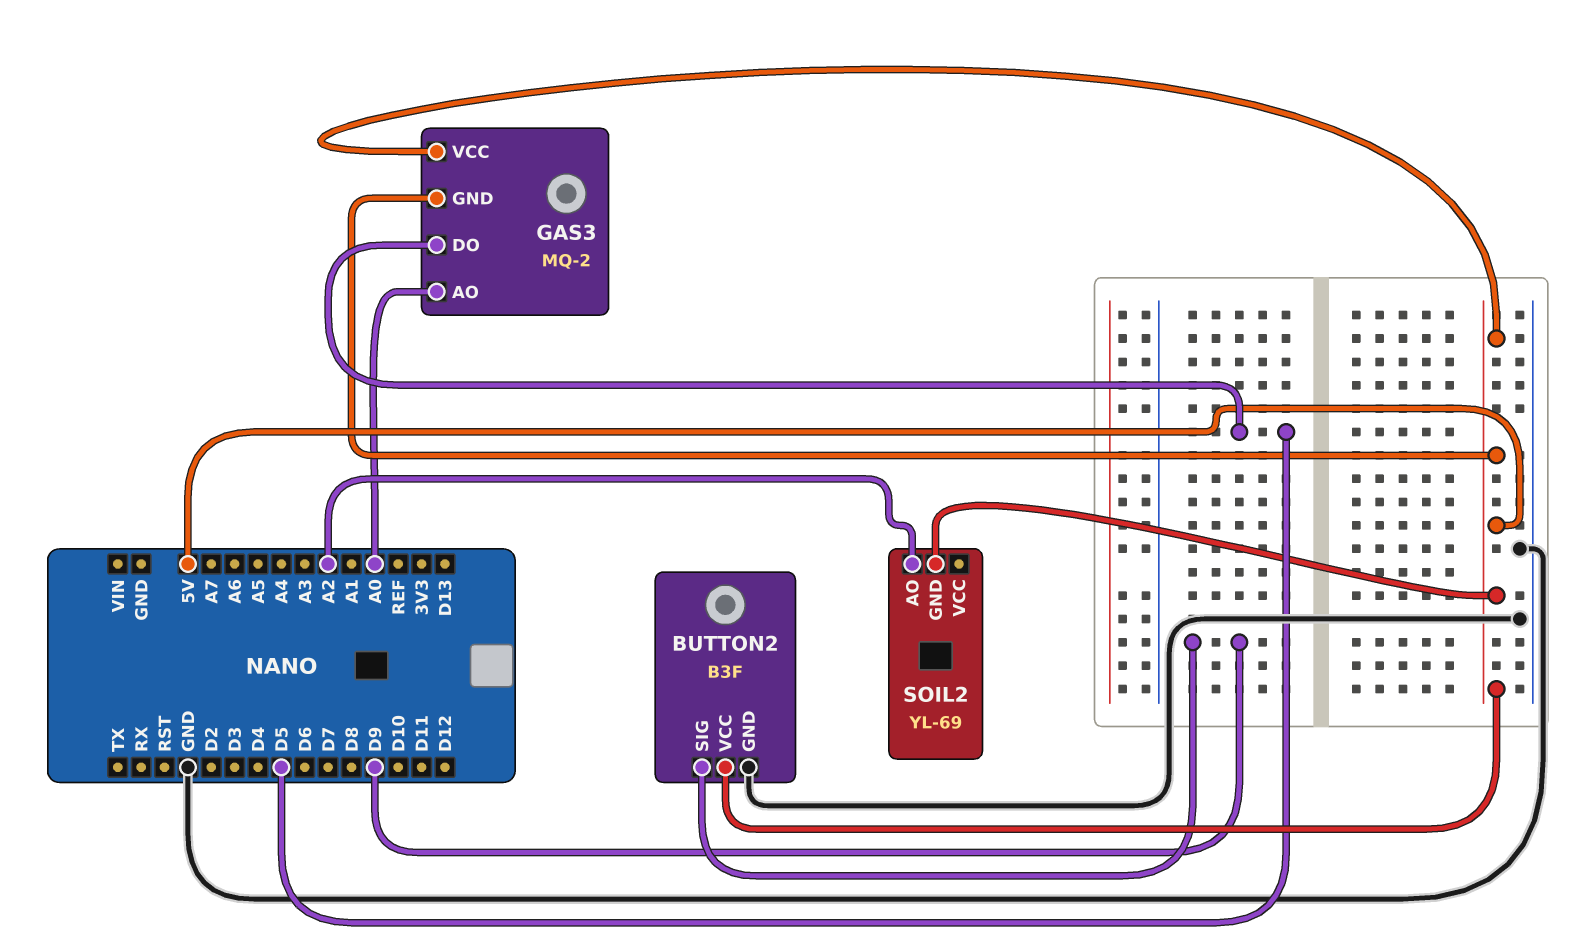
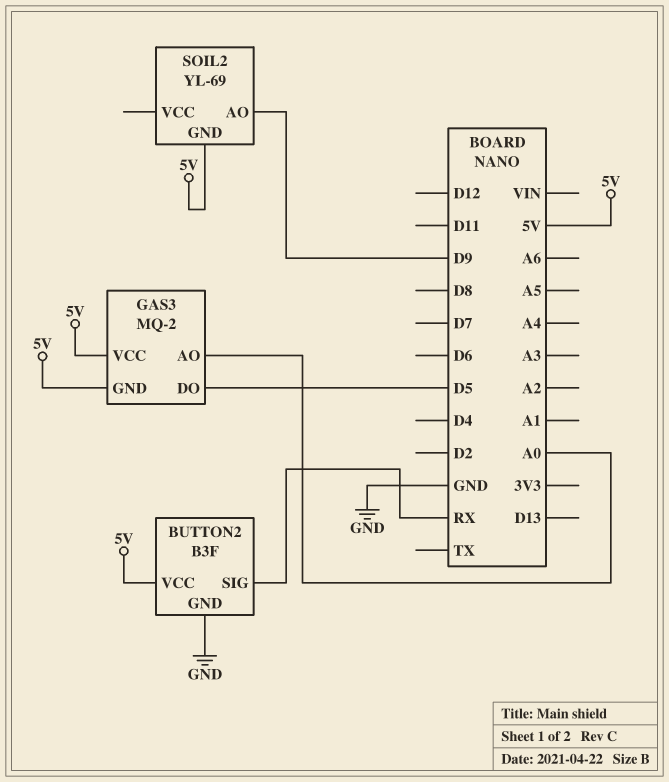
BUTTON2 pin SIG: D9 -> RX
SOIL2 pin AO: A2 -> D9

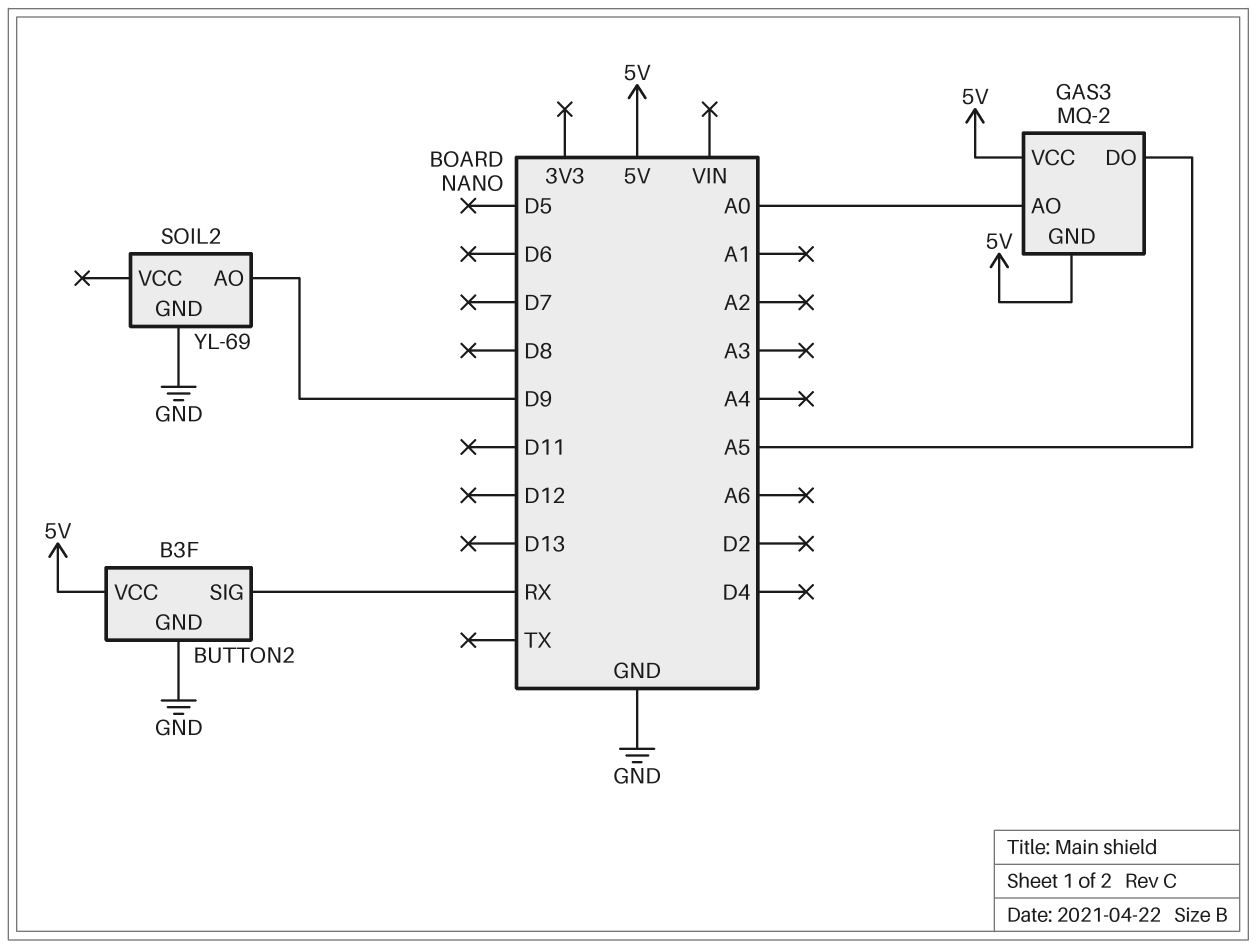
GAS3 pin DO: D5 -> A5
SOIL2 pin GND: 5V -> GND

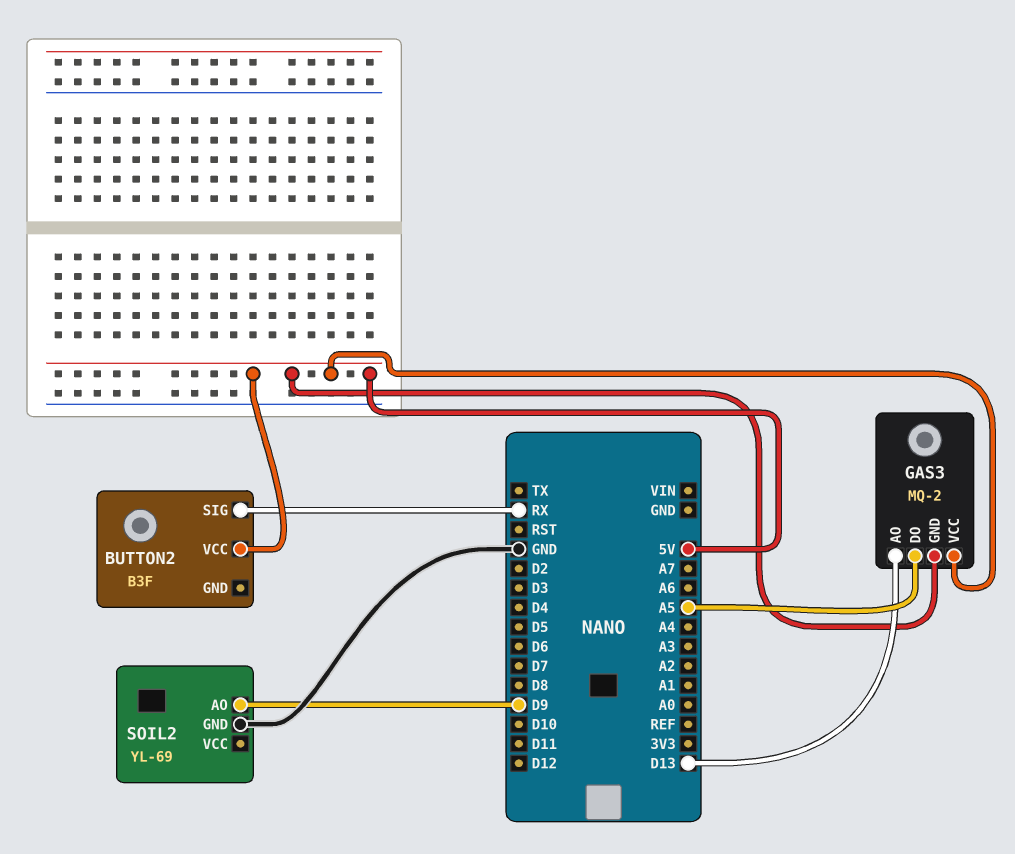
BUTTON2 pin GND: GND -> none
GAS3 pin AO: A0 -> D13

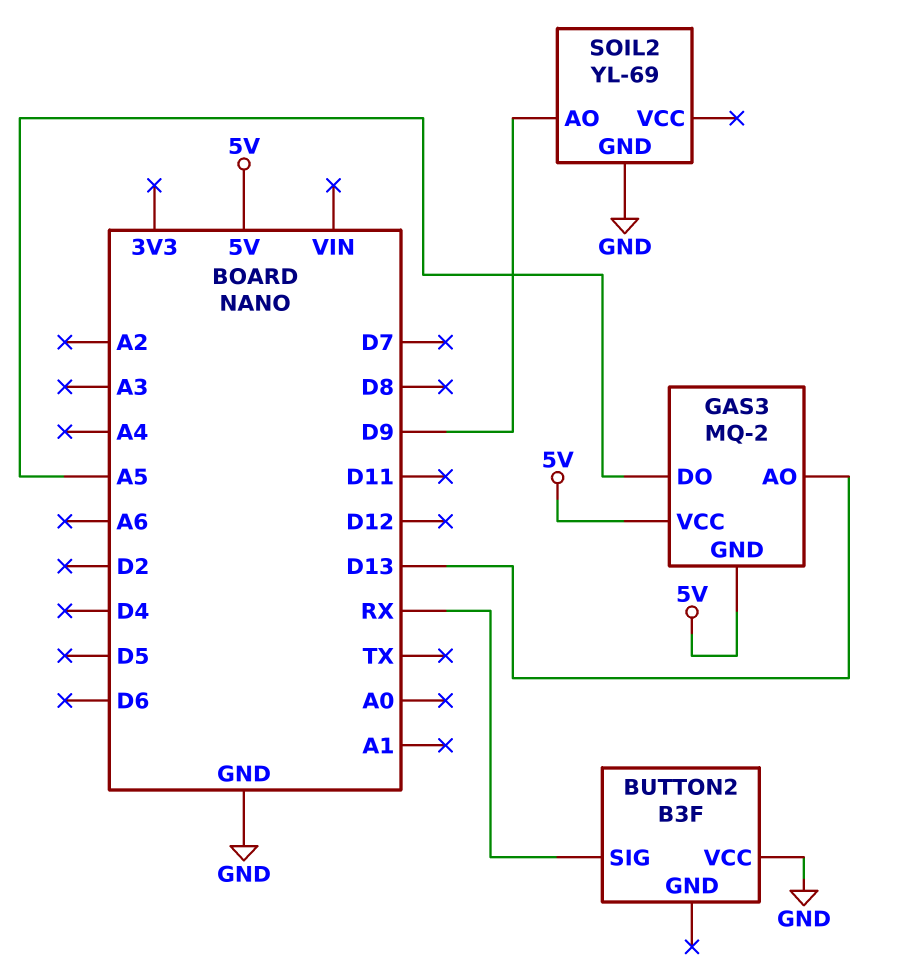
BUTTON2 pin VCC: 5V -> GND

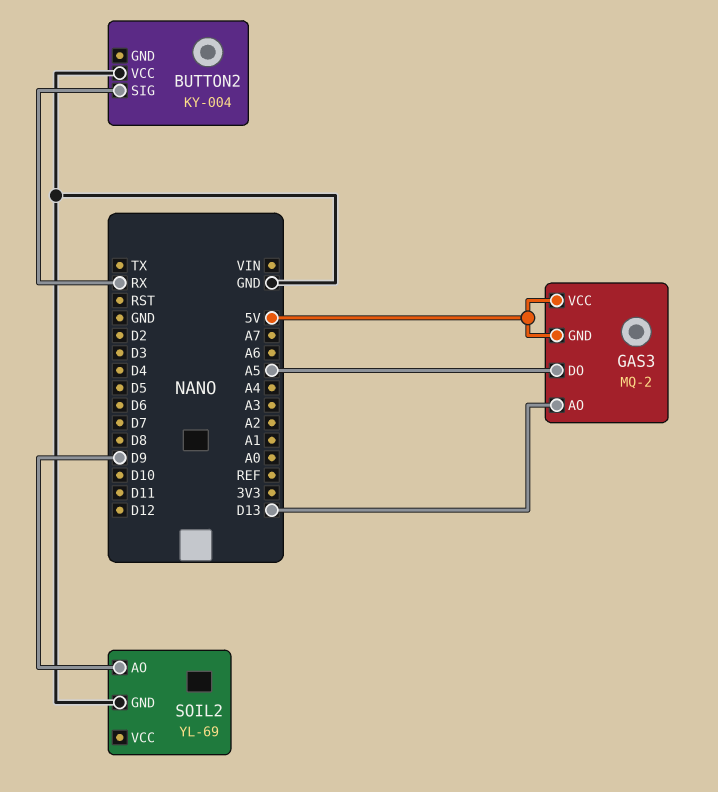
BUTTON2: B3F -> KY-004

